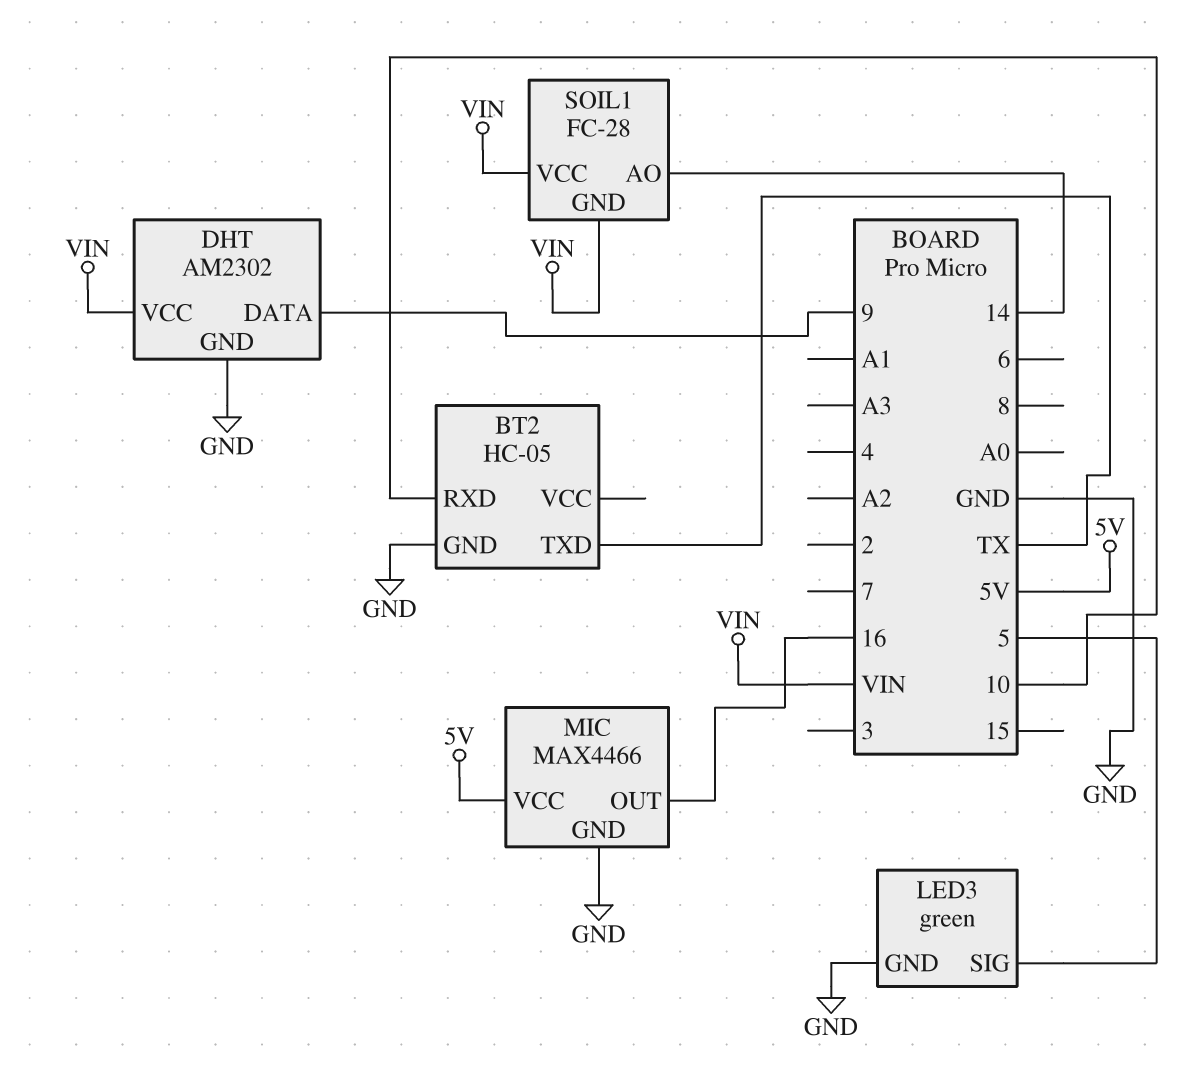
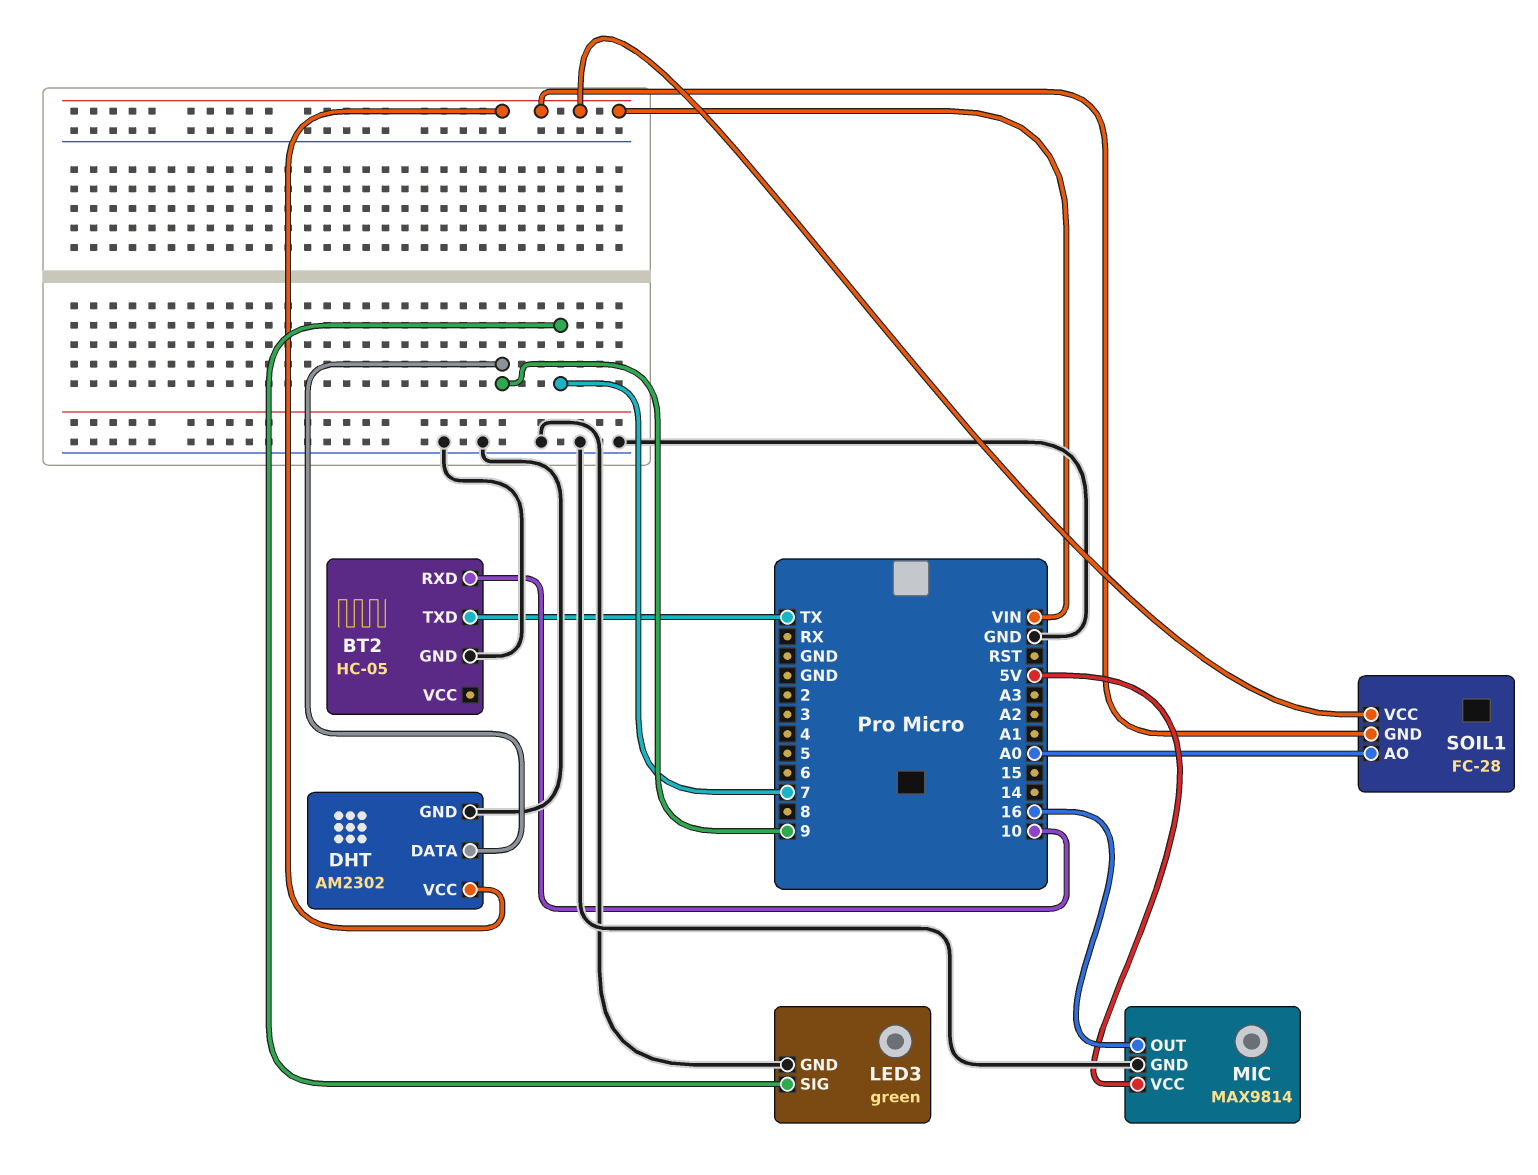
LED3 pin SIG: 5 -> 7
MIC: MAX4466 -> MAX9814
SOIL1 pin AO: 14 -> A0

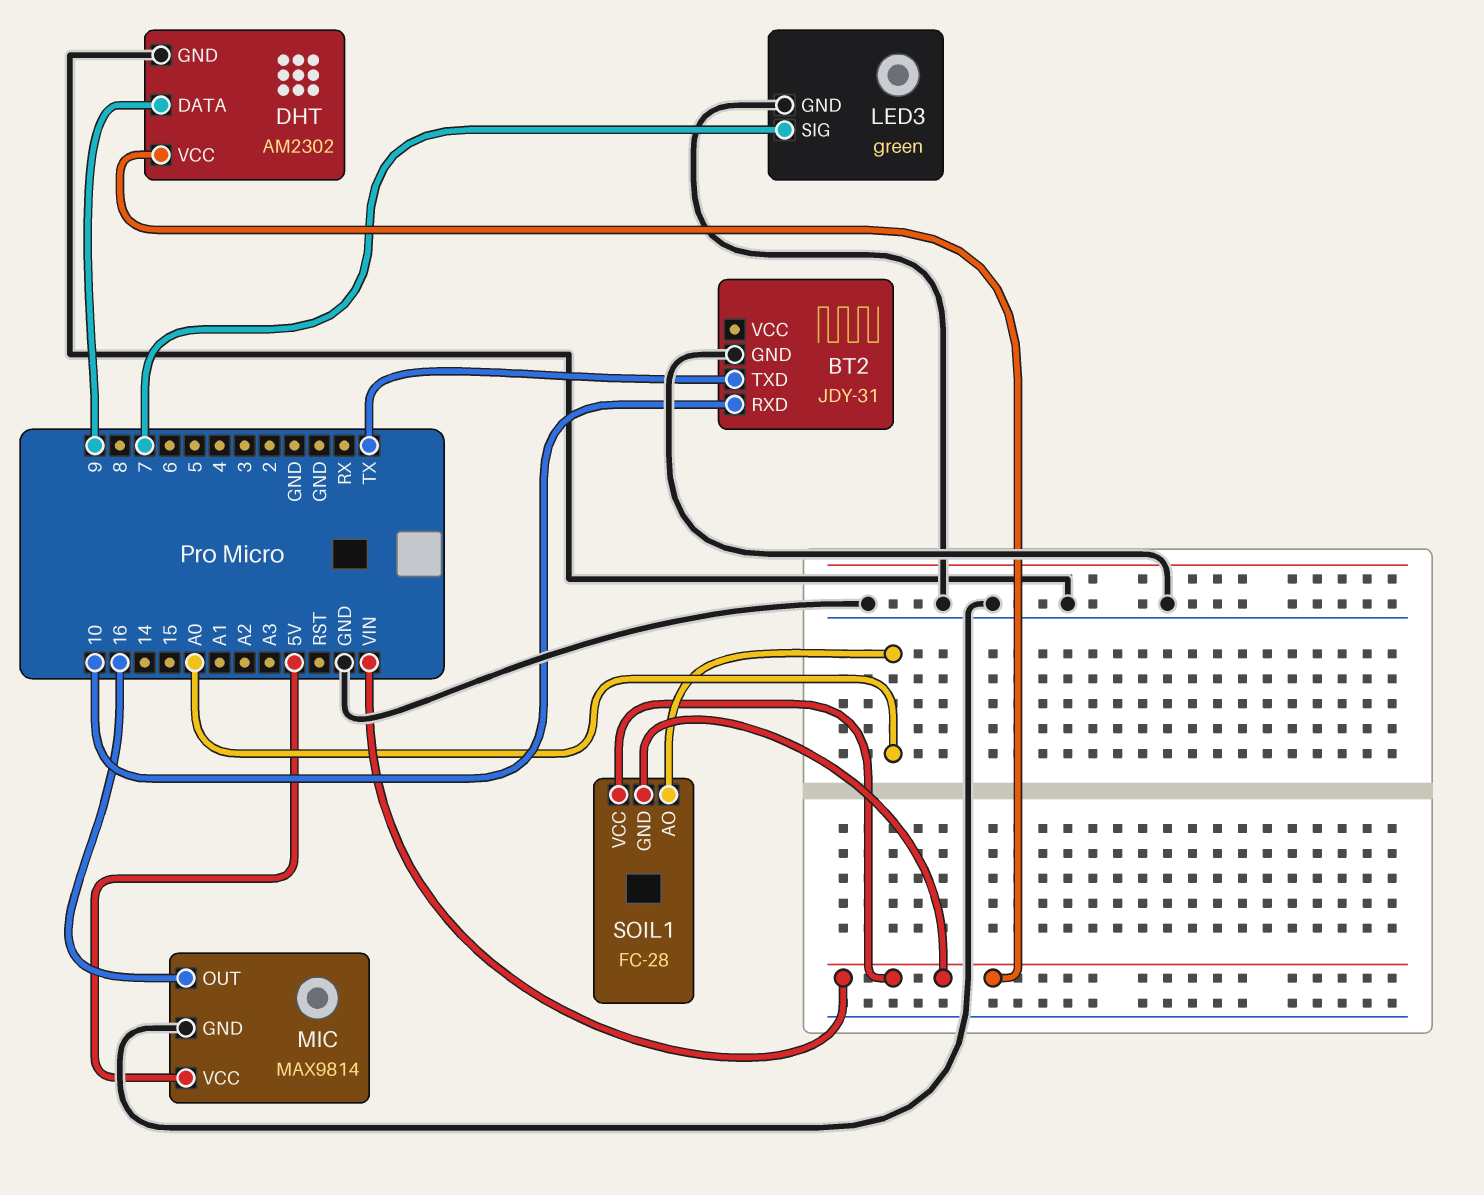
BT2: HC-05 -> JDY-31

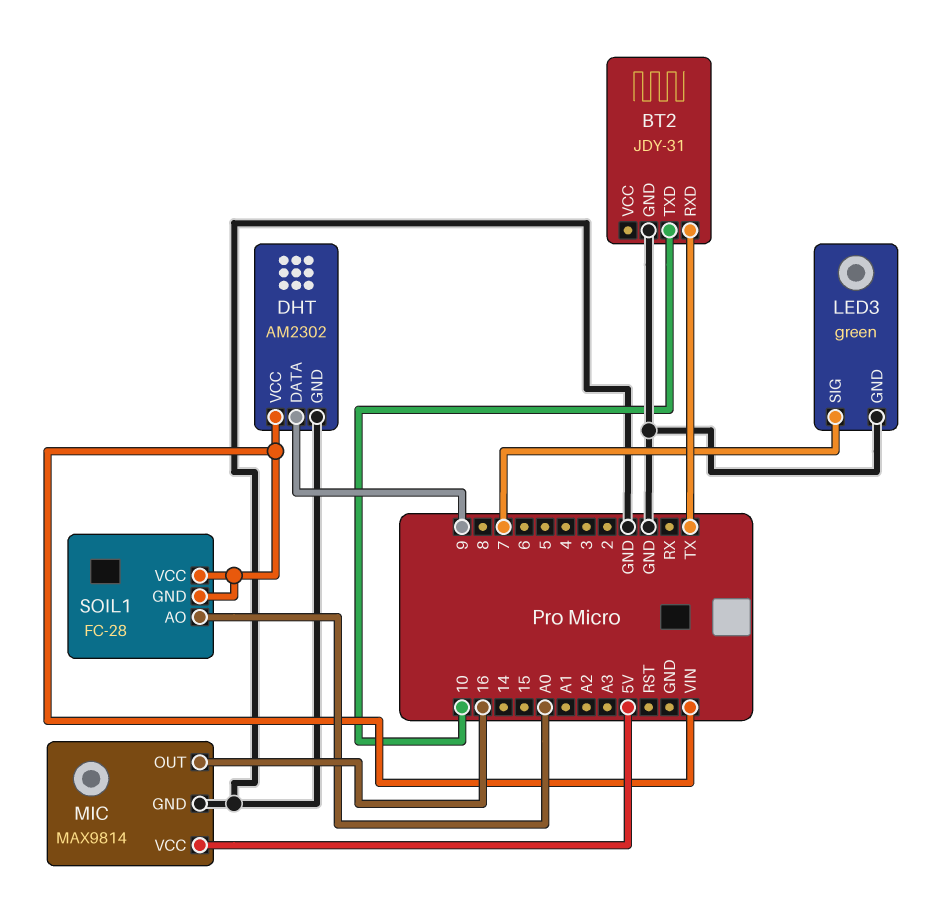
BT2 pin RXD: 10 -> TX
BT2 pin TXD: TX -> 10

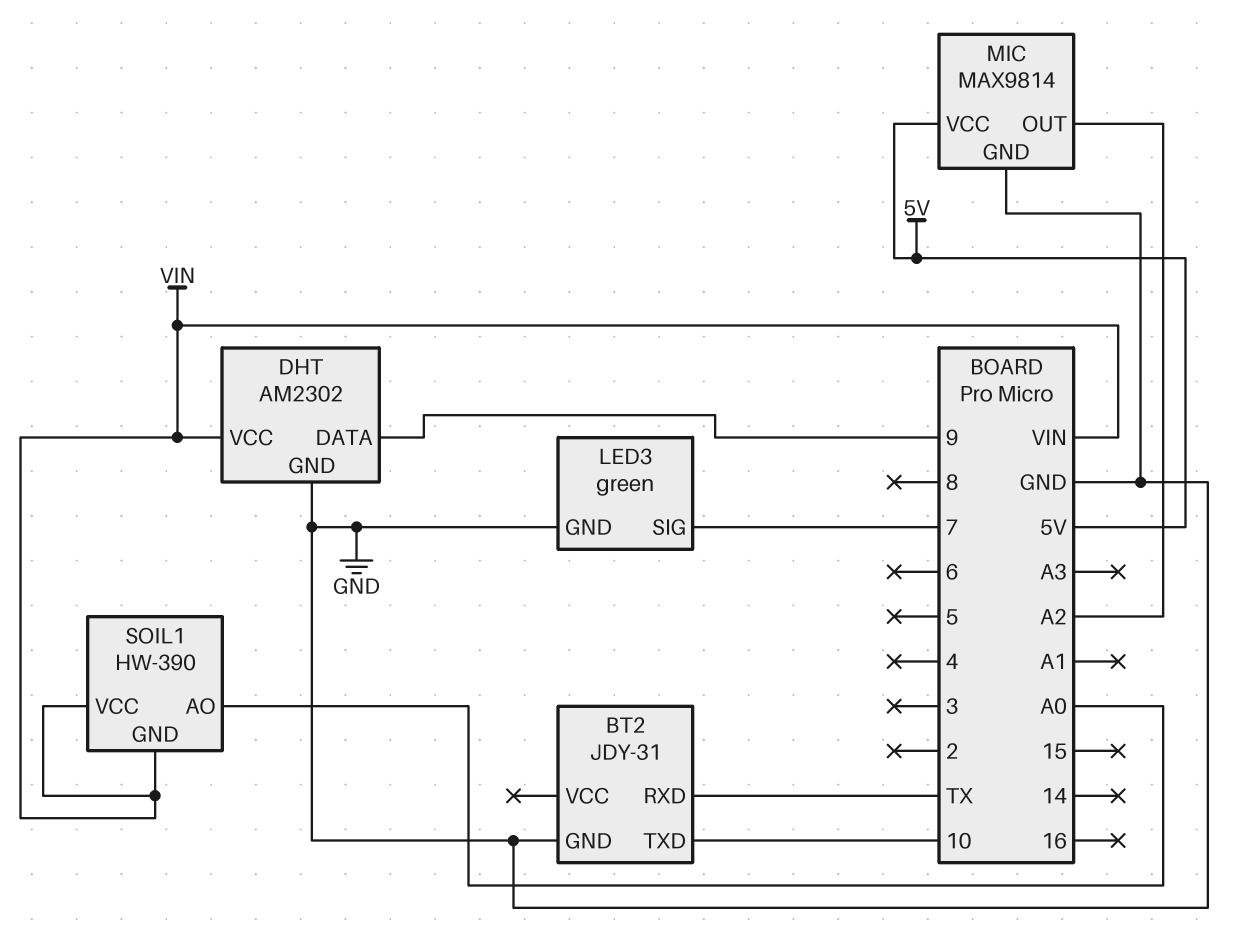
MIC pin OUT: 16 -> A2
SOIL1: FC-28 -> HW-390

